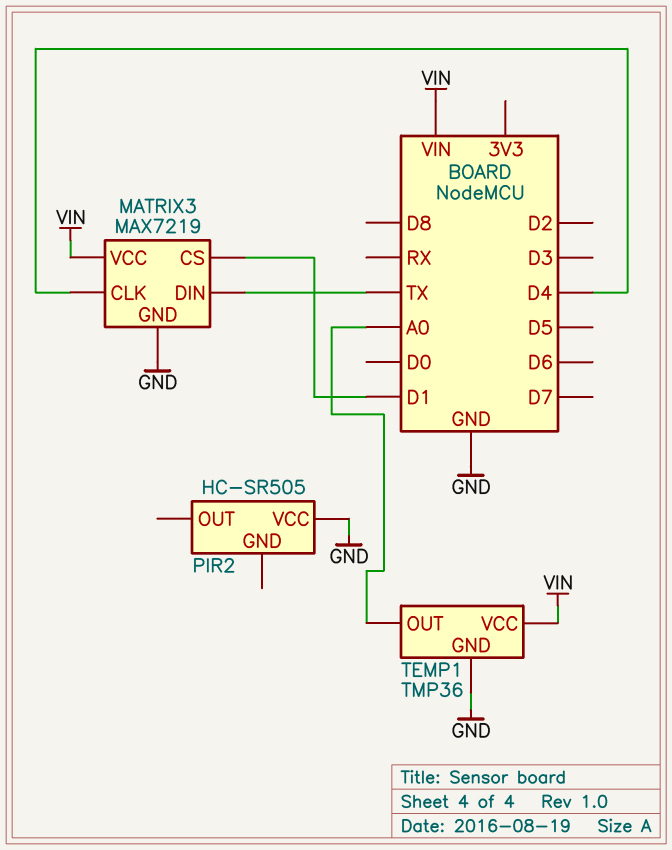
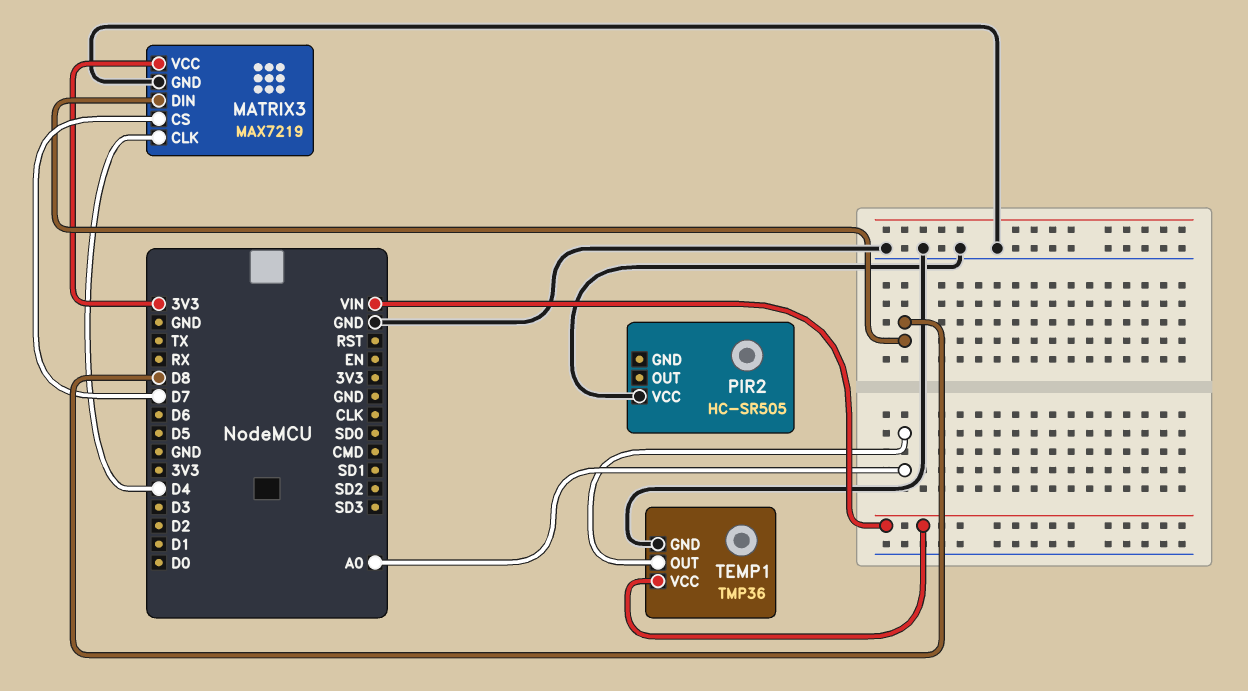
MATRIX3 pin CS: D1 -> D7
MATRIX3 pin DIN: TX -> D8
MATRIX3 pin VCC: VIN -> 3V3

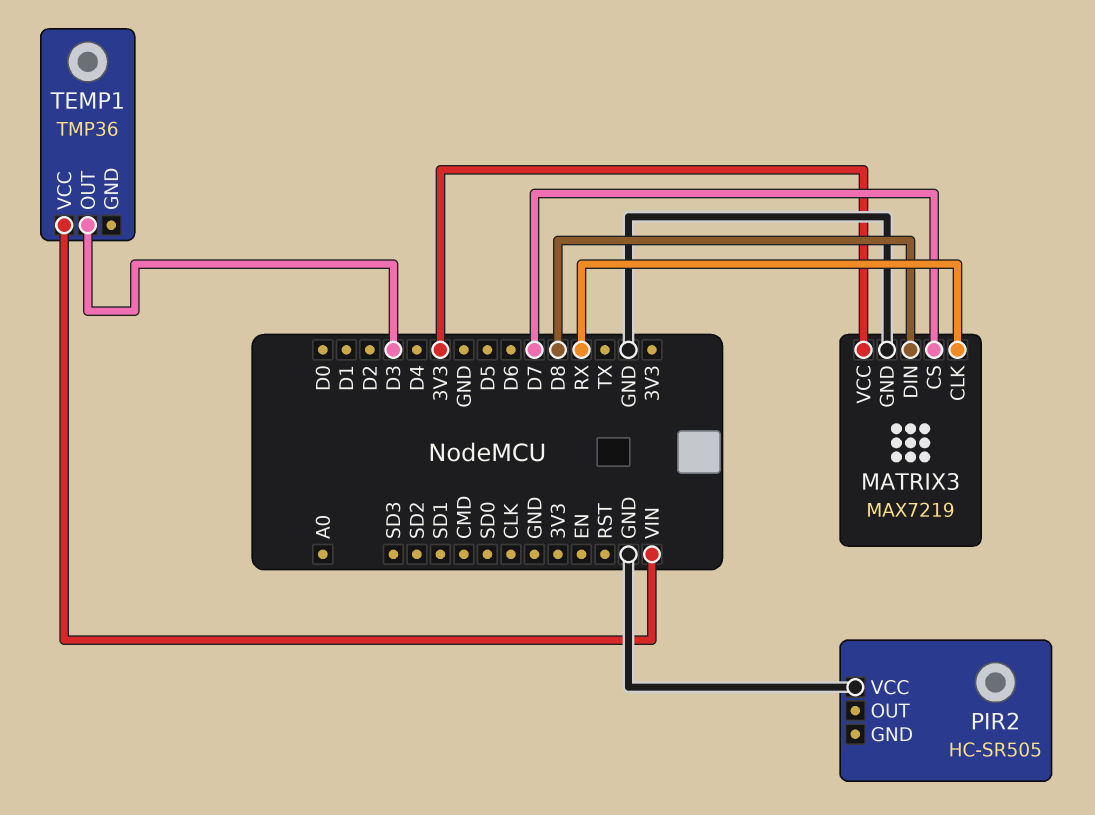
MATRIX3 pin CLK: D4 -> RX
TEMP1 pin GND: GND -> none
TEMP1 pin OUT: A0 -> D3

